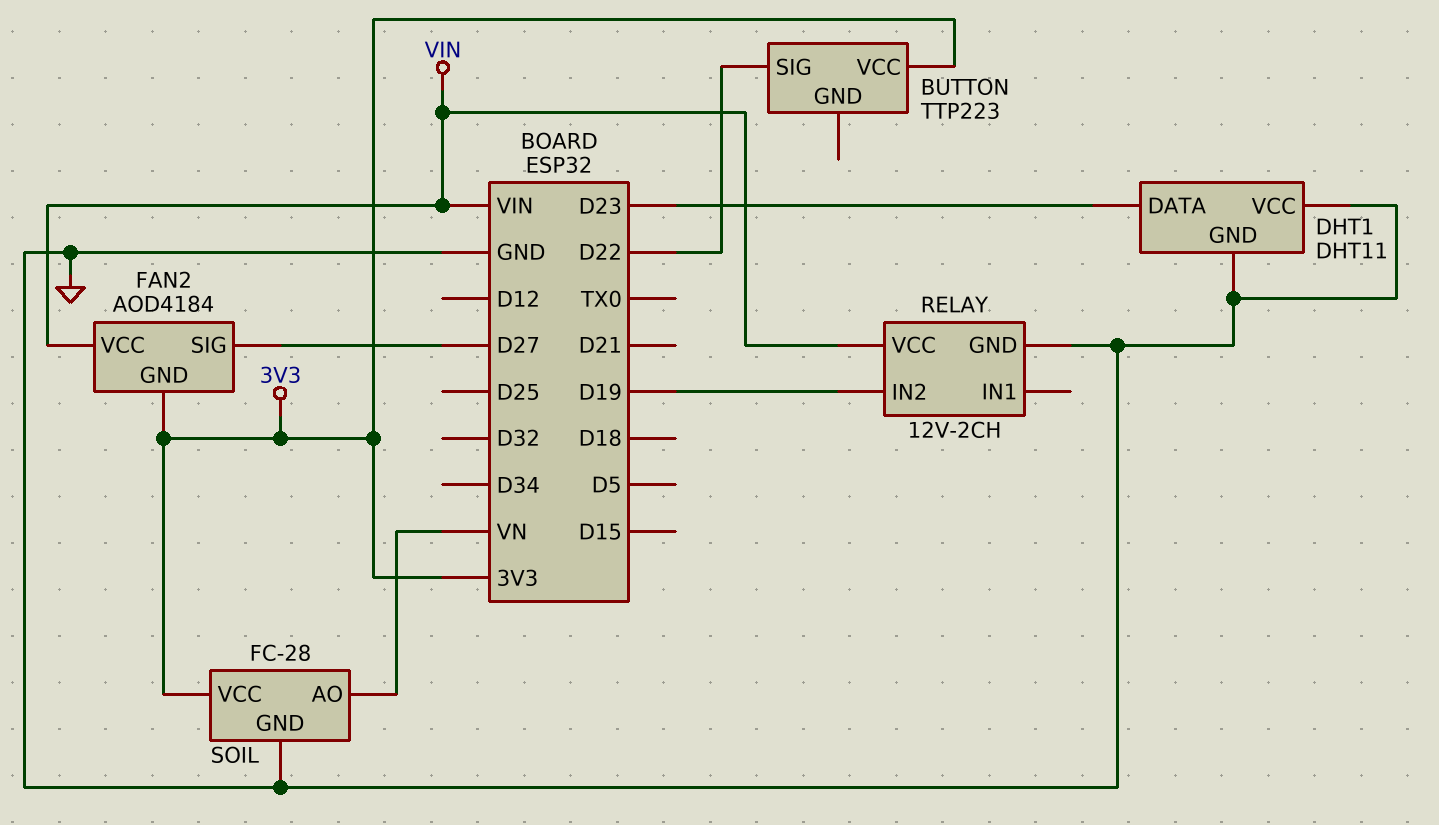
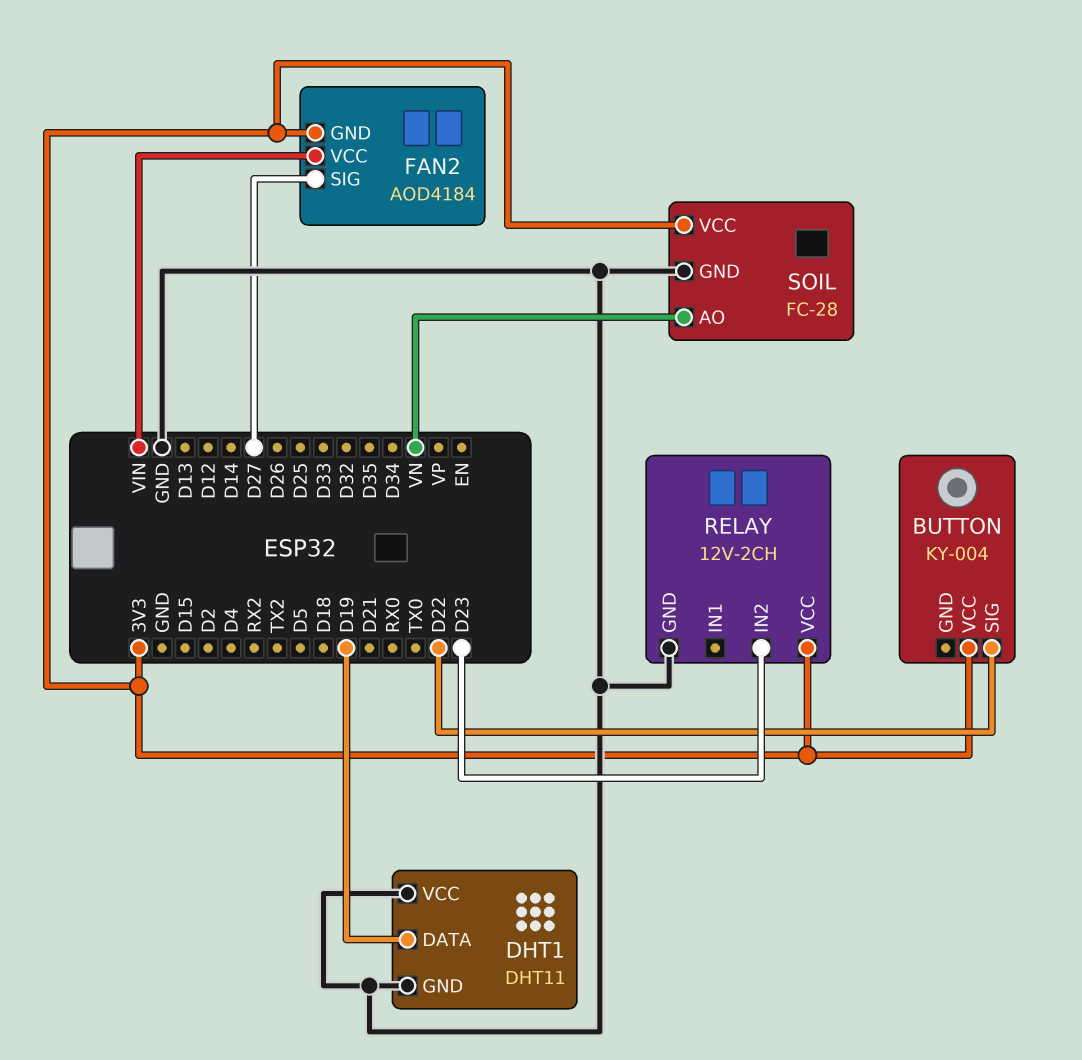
BUTTON: TTP223 -> KY-004
DHT1 pin DATA: D23 -> D19
RELAY pin IN2: D19 -> D23
RELAY pin VCC: VIN -> 3V3

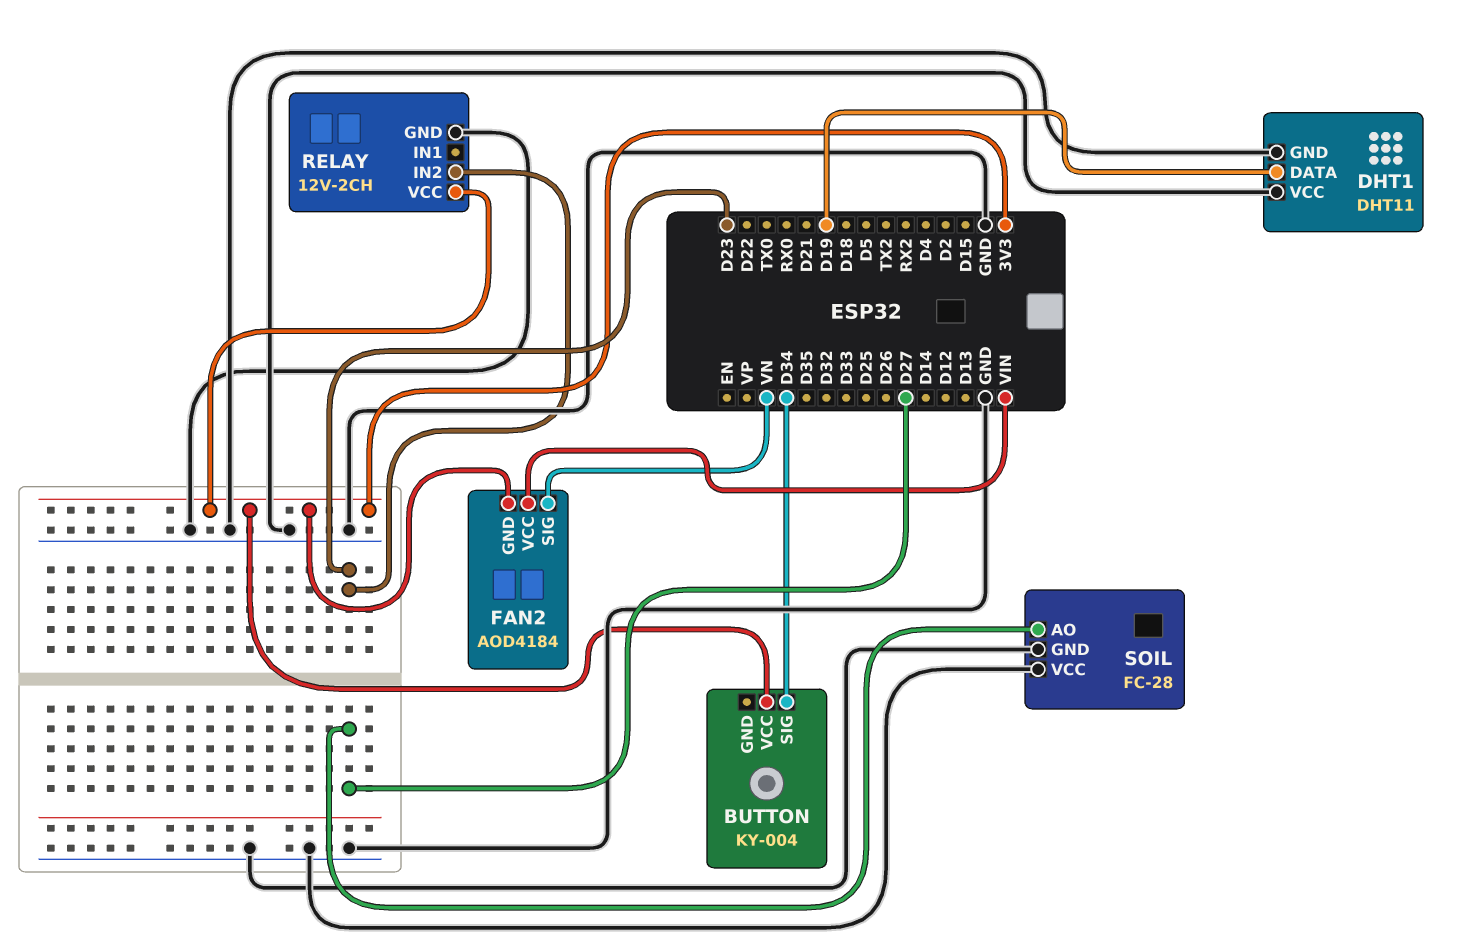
BUTTON pin SIG: D22 -> D34
FAN2 pin SIG: D27 -> VN
SOIL pin AO: VN -> D27
SOIL pin VCC: 3V3 -> GND

